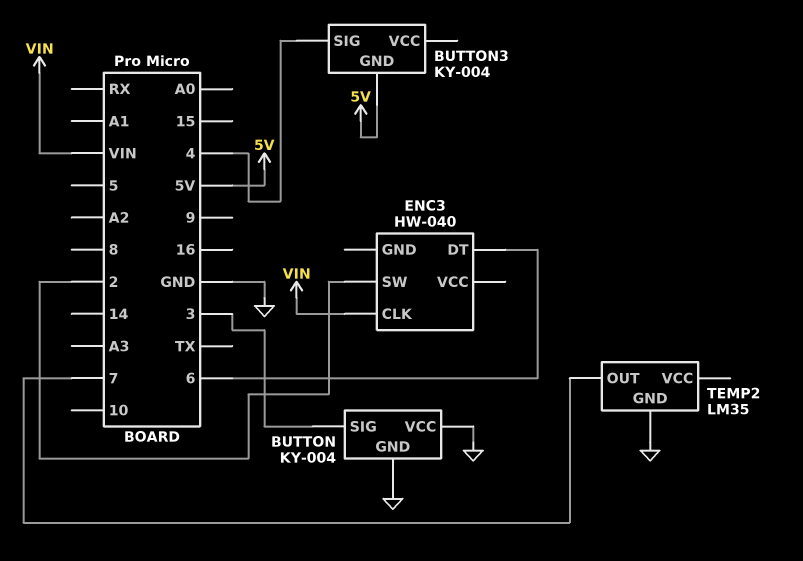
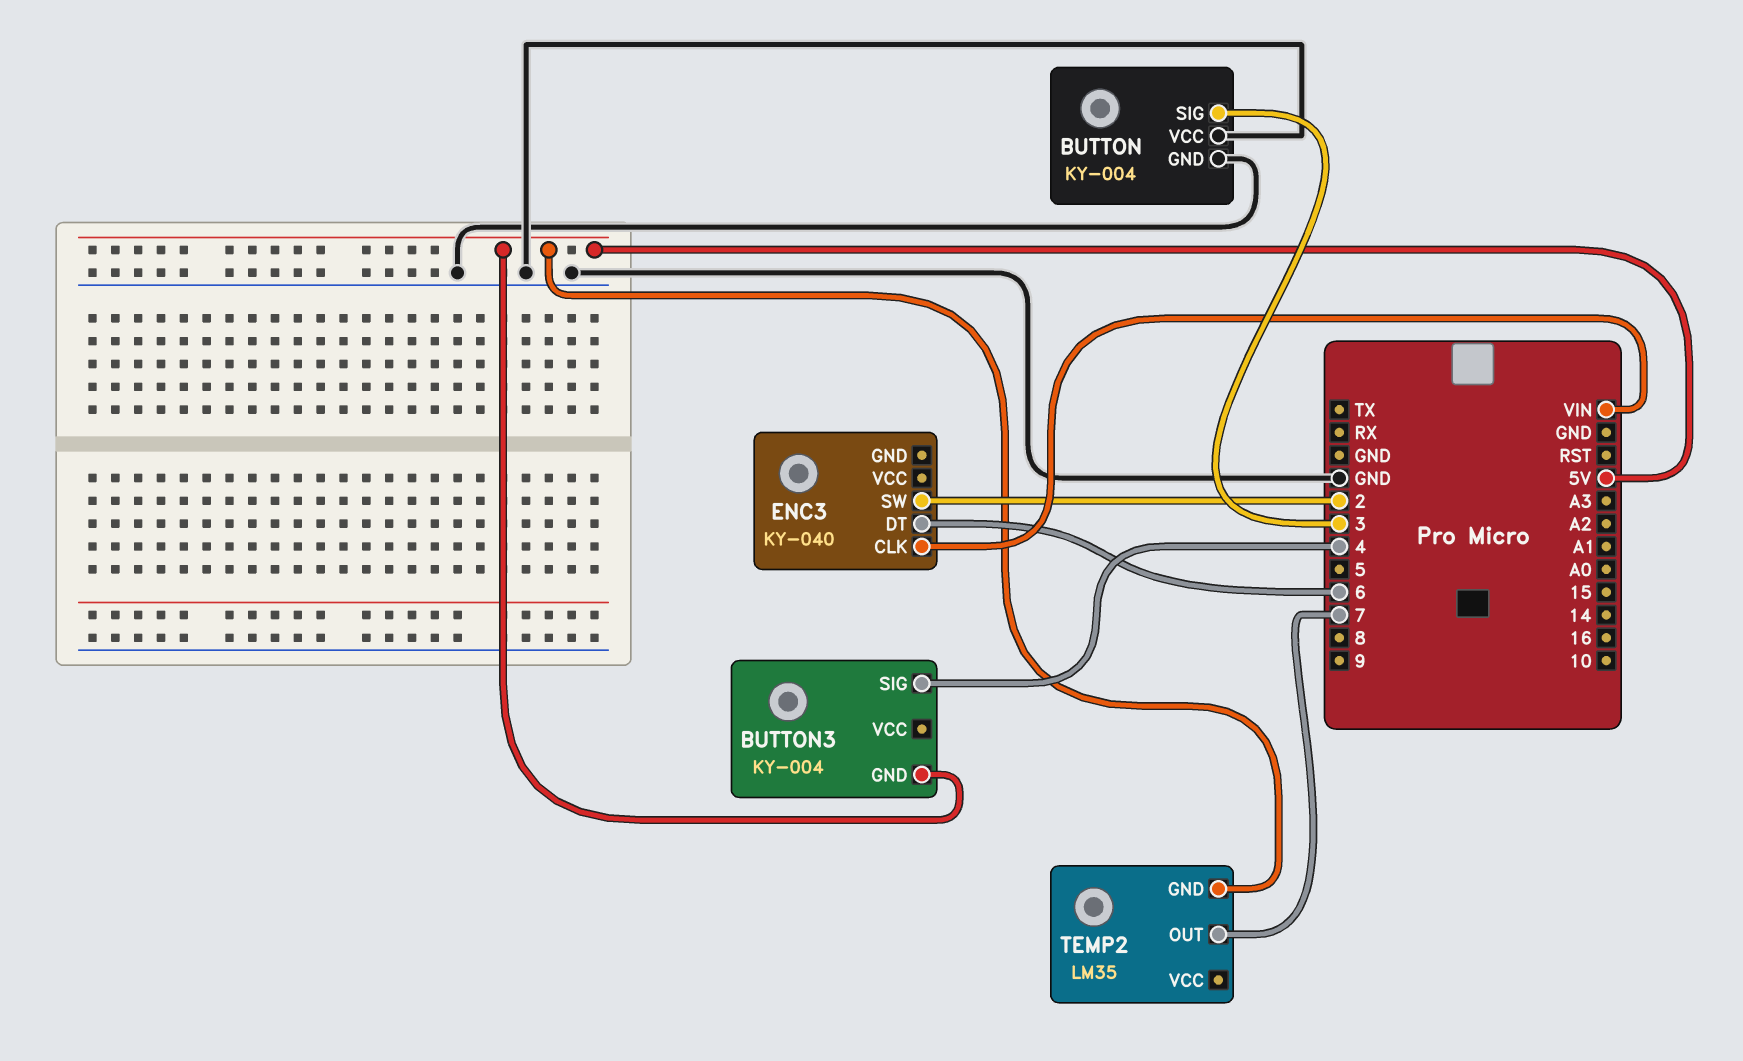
ENC3: HW-040 -> KY-040
TEMP2 pin GND: GND -> 5V

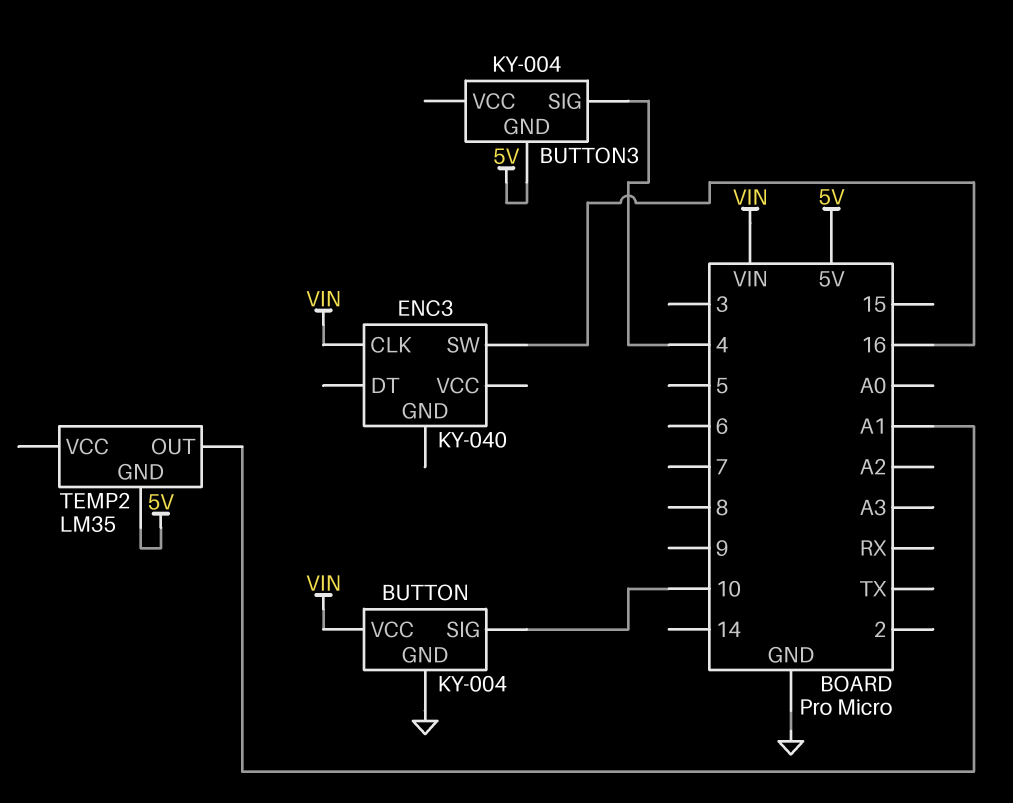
BUTTON pin SIG: 3 -> 10
BUTTON pin VCC: GND -> VIN
ENC3 pin DT: 6 -> none
ENC3 pin SW: 2 -> 16
TEMP2 pin OUT: 7 -> A1

